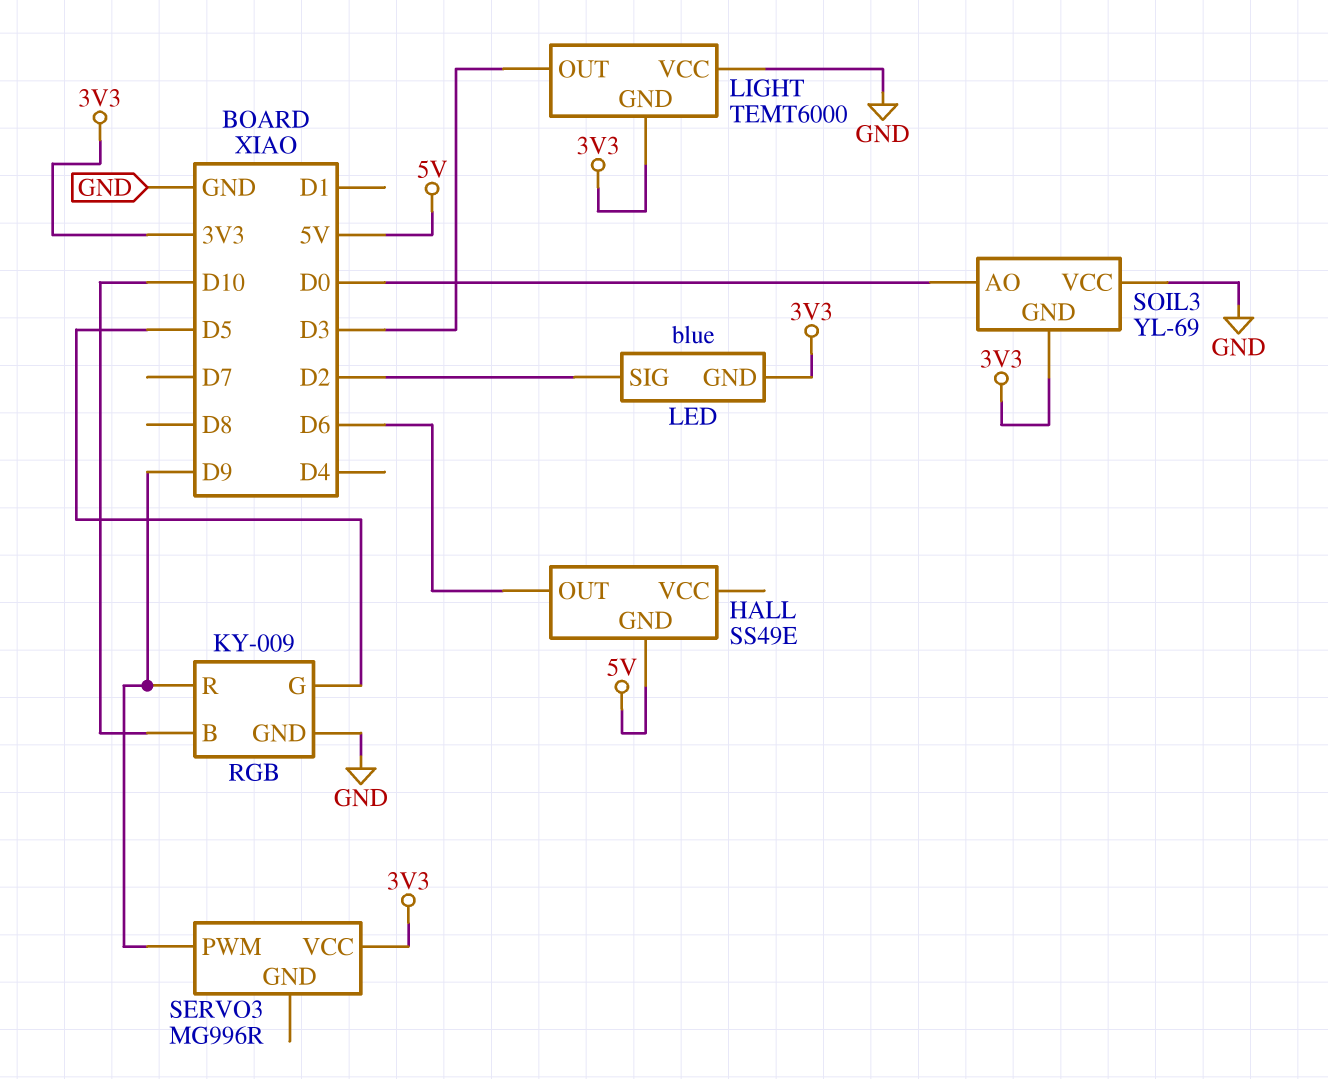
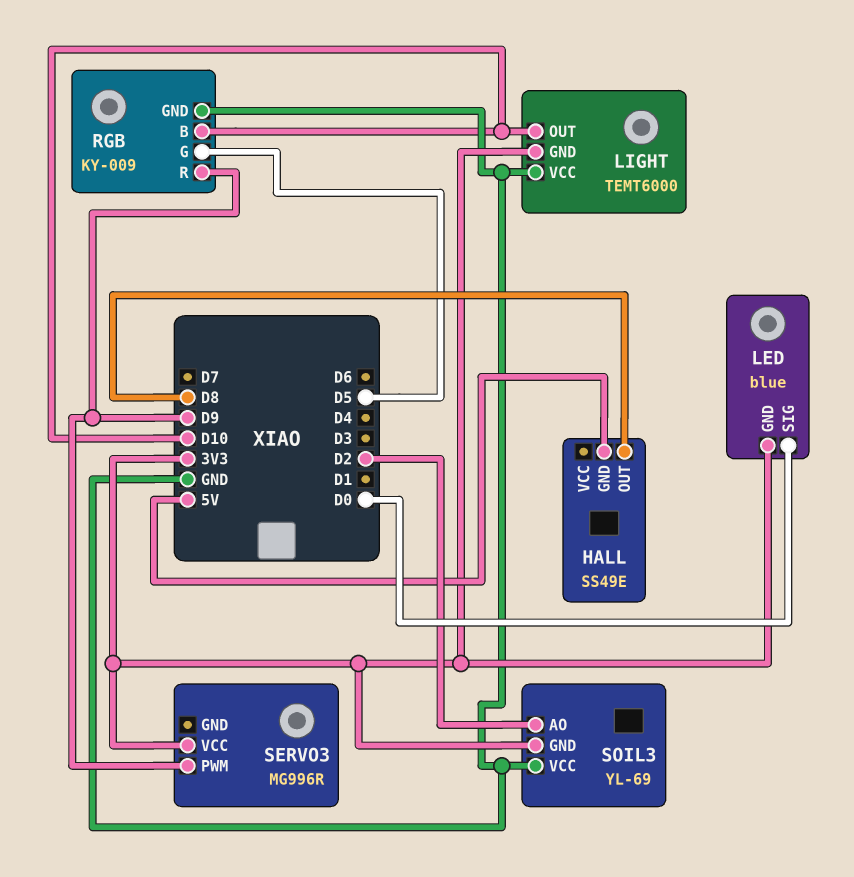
HALL pin OUT: D6 -> D8
LED pin SIG: D2 -> D0
LIGHT pin OUT: D3 -> D10
SOIL3 pin AO: D0 -> D2

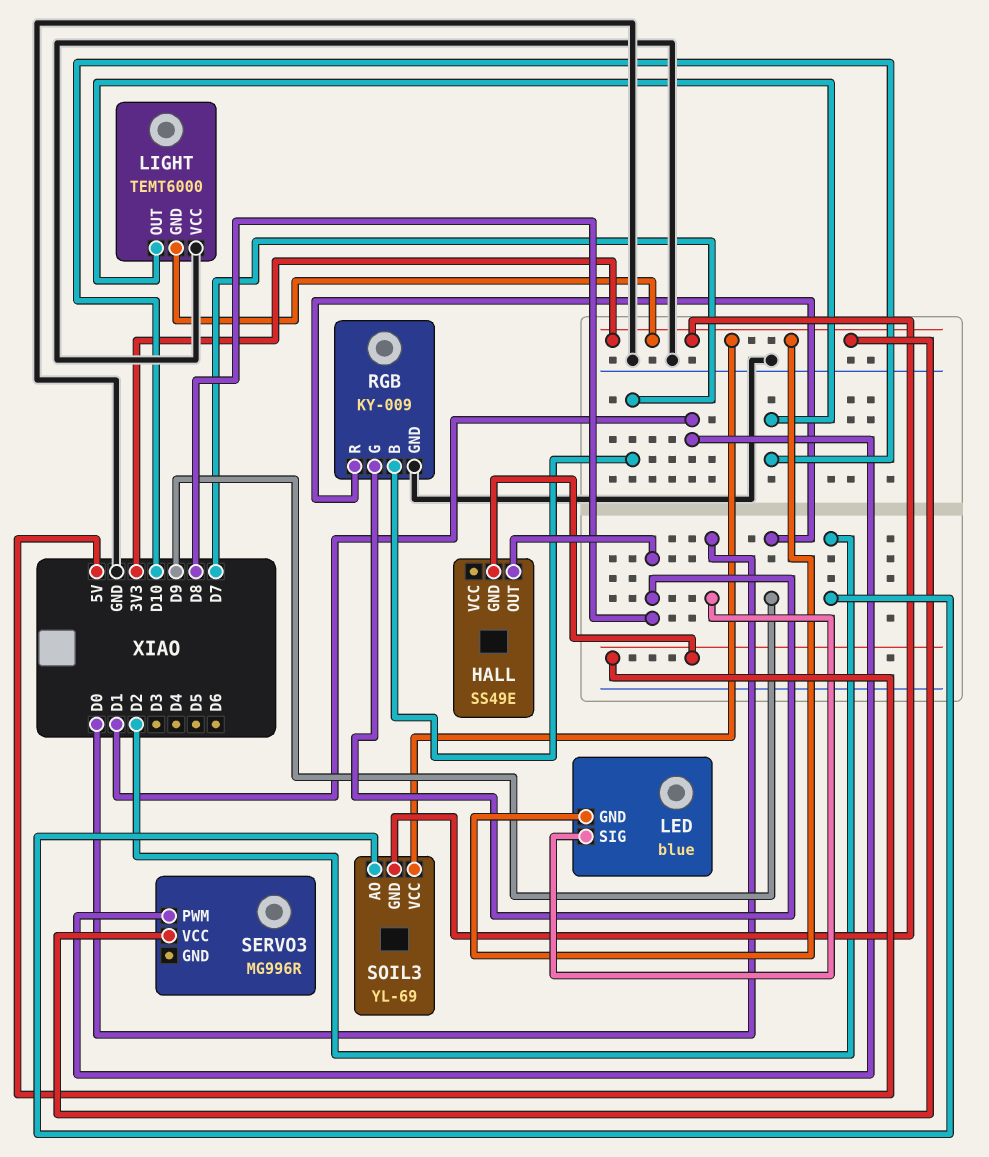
RGB pin B: D10 -> D7
RGB pin G: D5 -> D8
SERVO3 pin PWM: D9 -> D1
SOIL3 pin VCC: GND -> 3V3

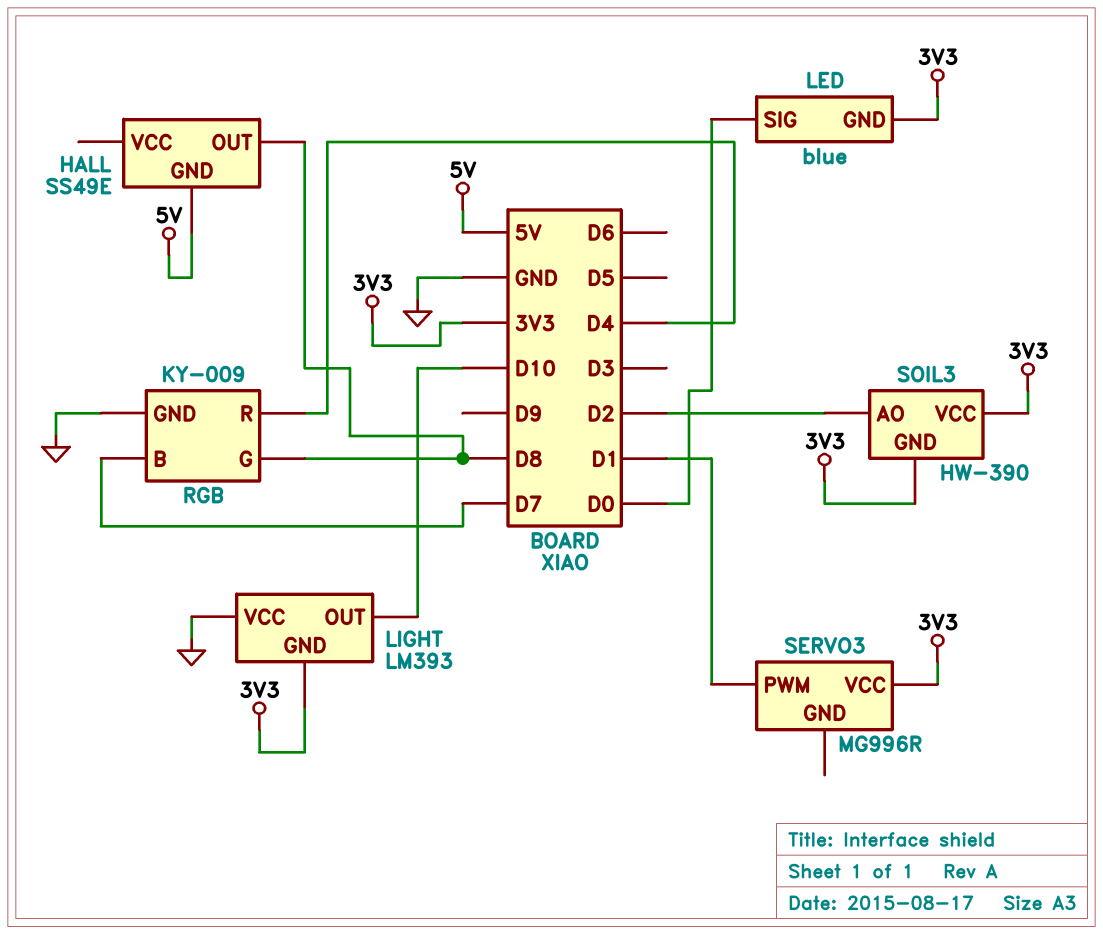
LIGHT: TEMT6000 -> LM393
RGB pin R: D9 -> D4
SOIL3: YL-69 -> HW-390

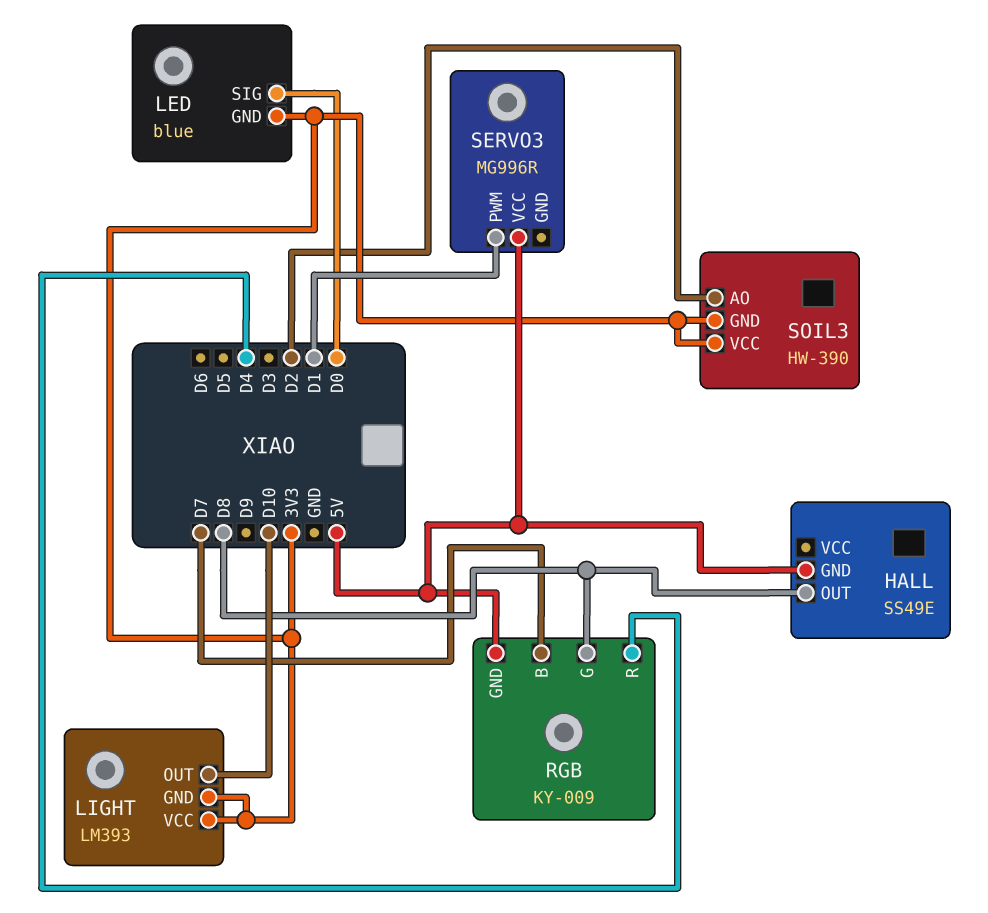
LIGHT pin VCC: GND -> 3V3
RGB pin GND: GND -> 5V
SERVO3 pin VCC: 3V3 -> 5V

